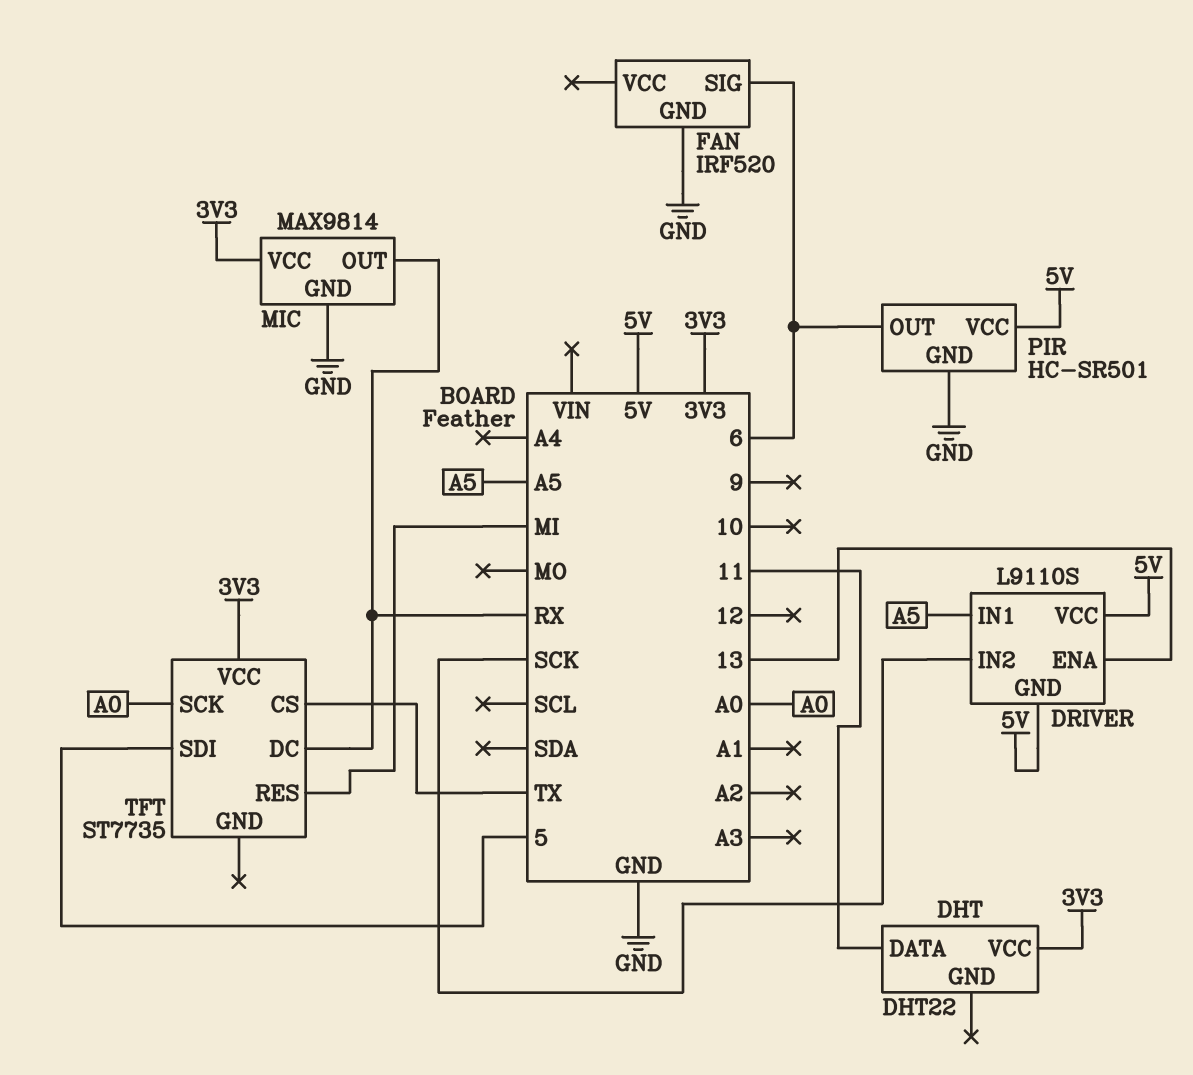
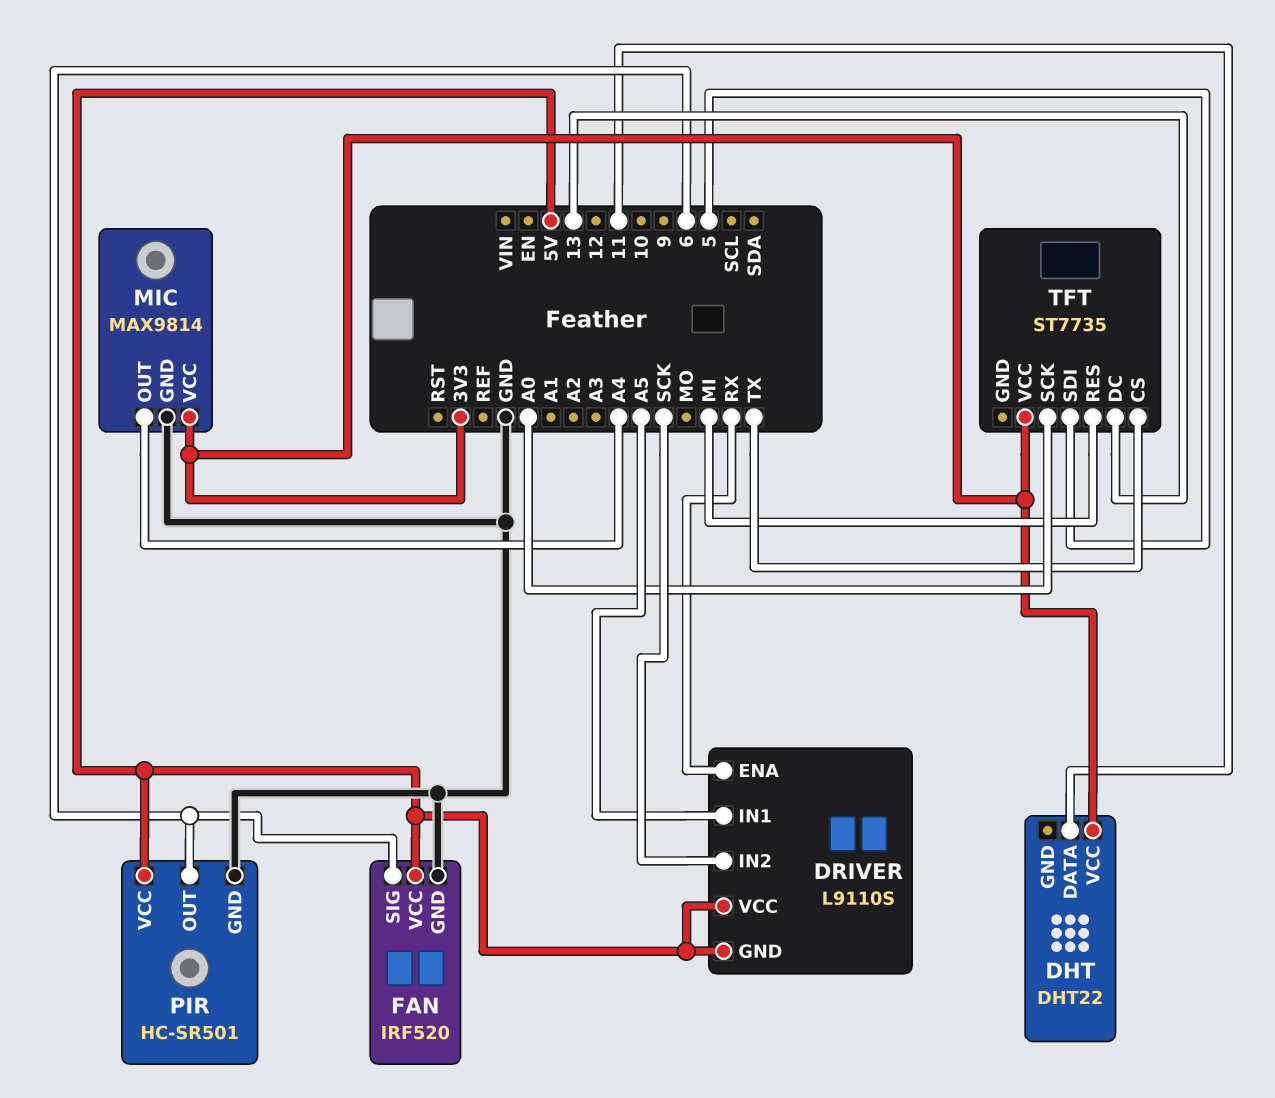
DRIVER pin ENA: 13 -> RX
FAN pin VCC: none -> 5V
MIC pin OUT: RX -> A4
TFT pin DC: RX -> 13

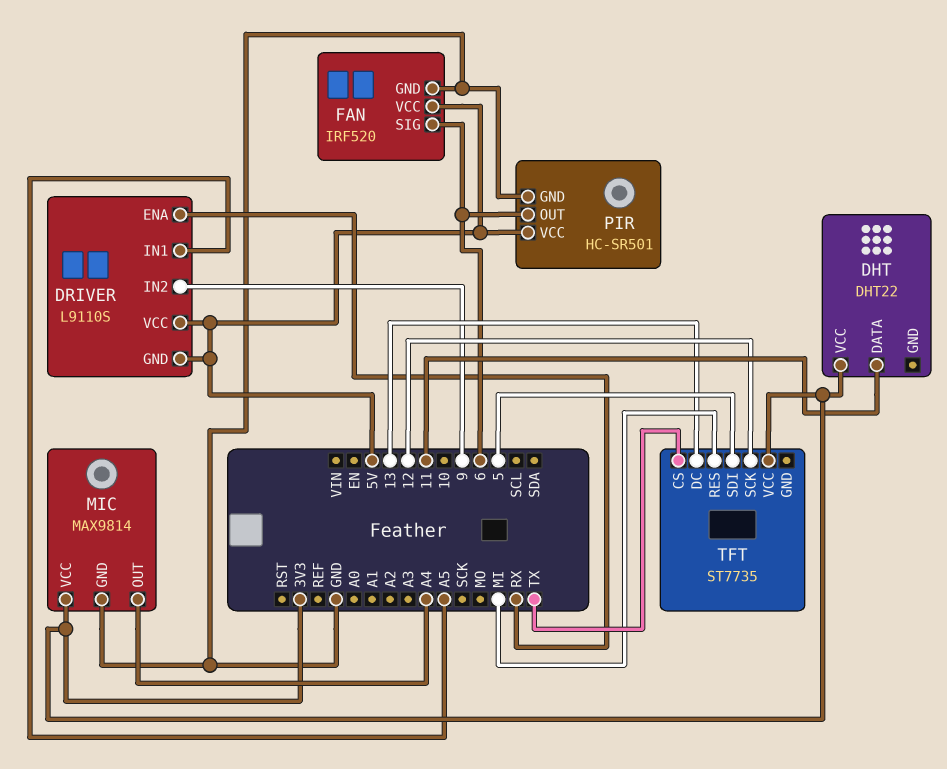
DRIVER pin IN2: SCK -> 9
TFT pin SCK: A0 -> 12

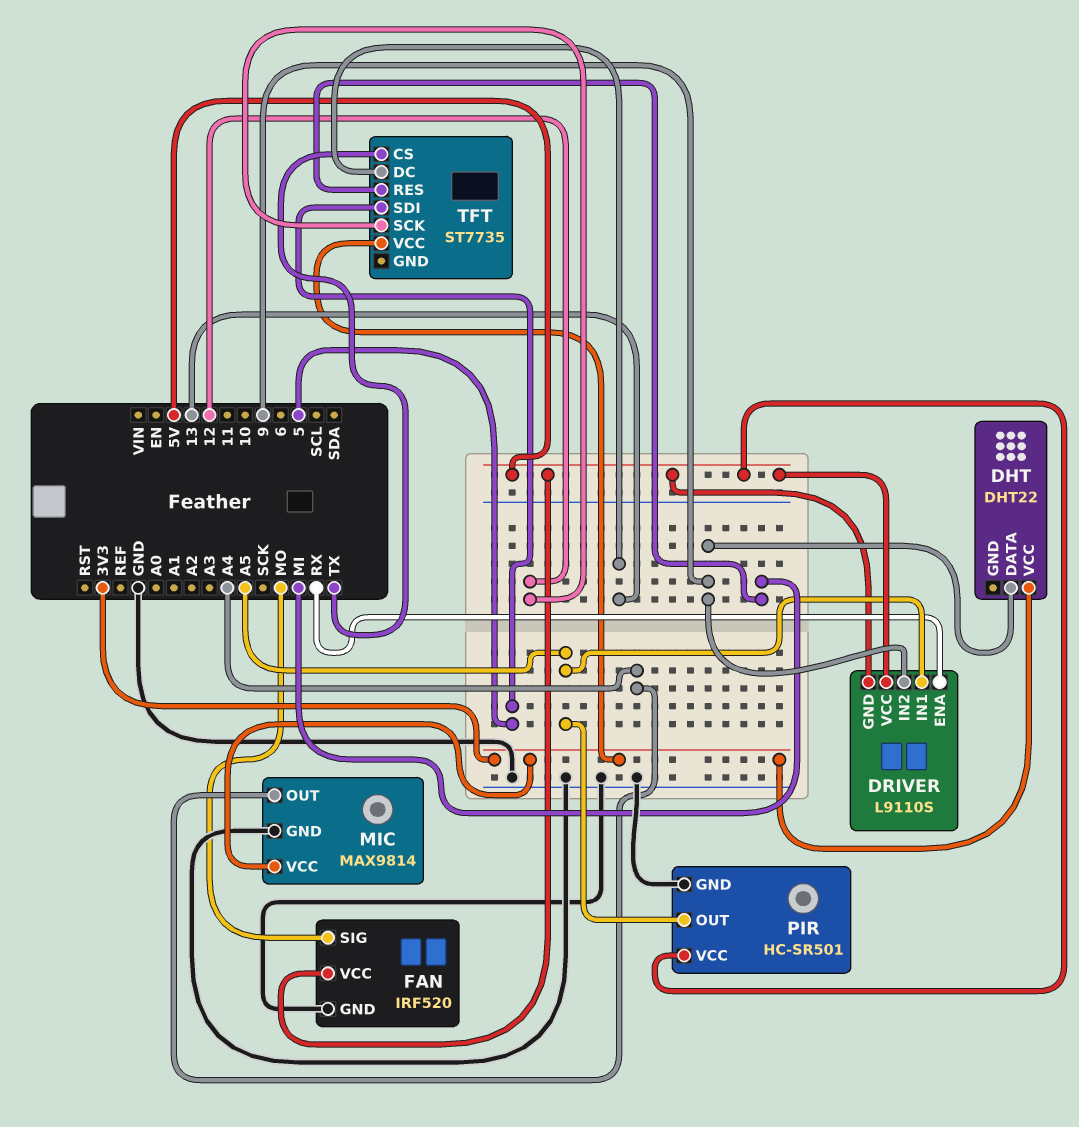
DHT pin DATA: 11 -> 9
FAN pin SIG: 6 -> MO
PIR pin OUT: 6 -> A5

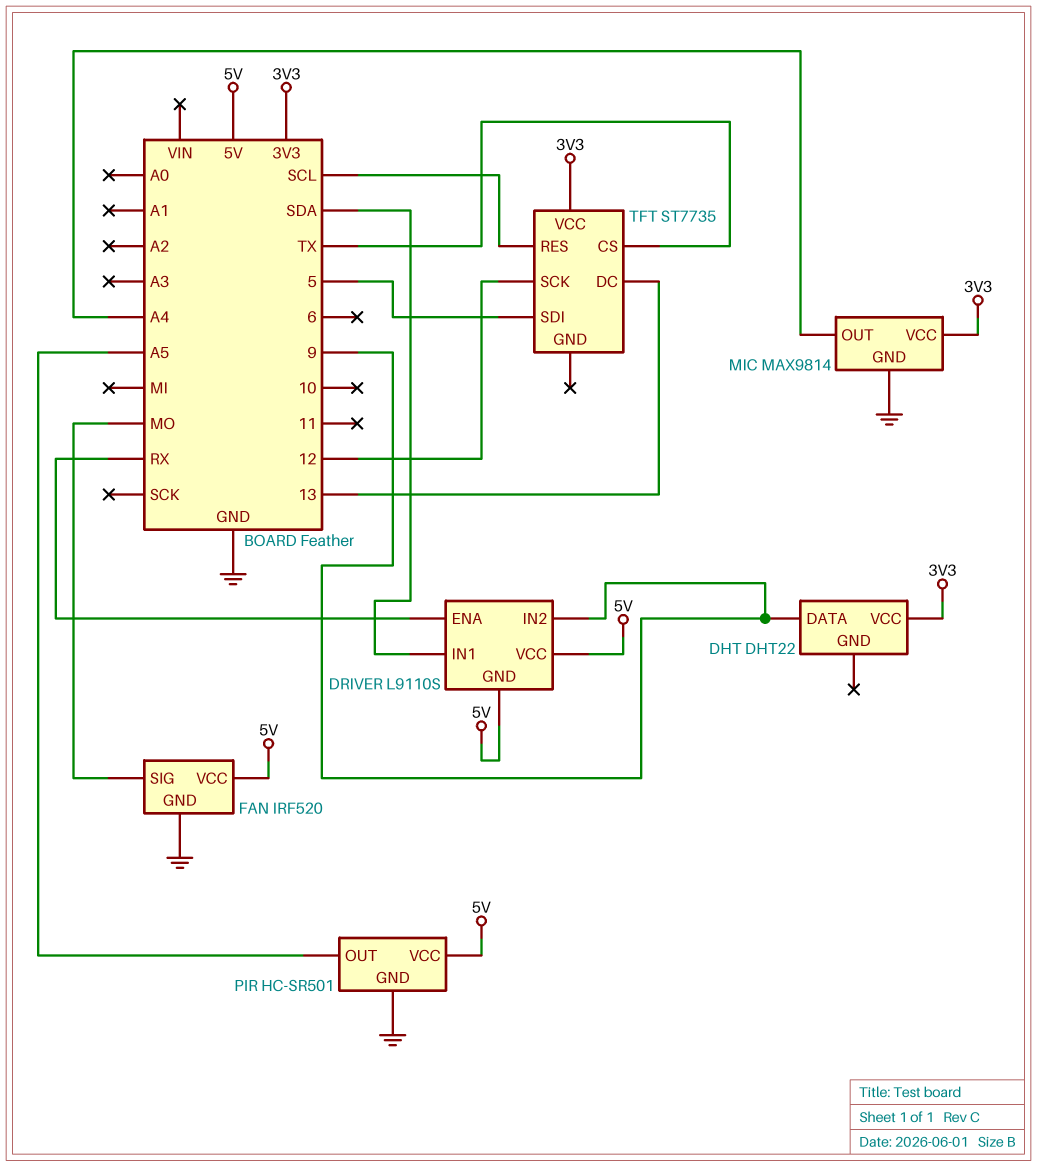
DRIVER pin IN1: A5 -> SDA
TFT pin RES: MI -> SCL

